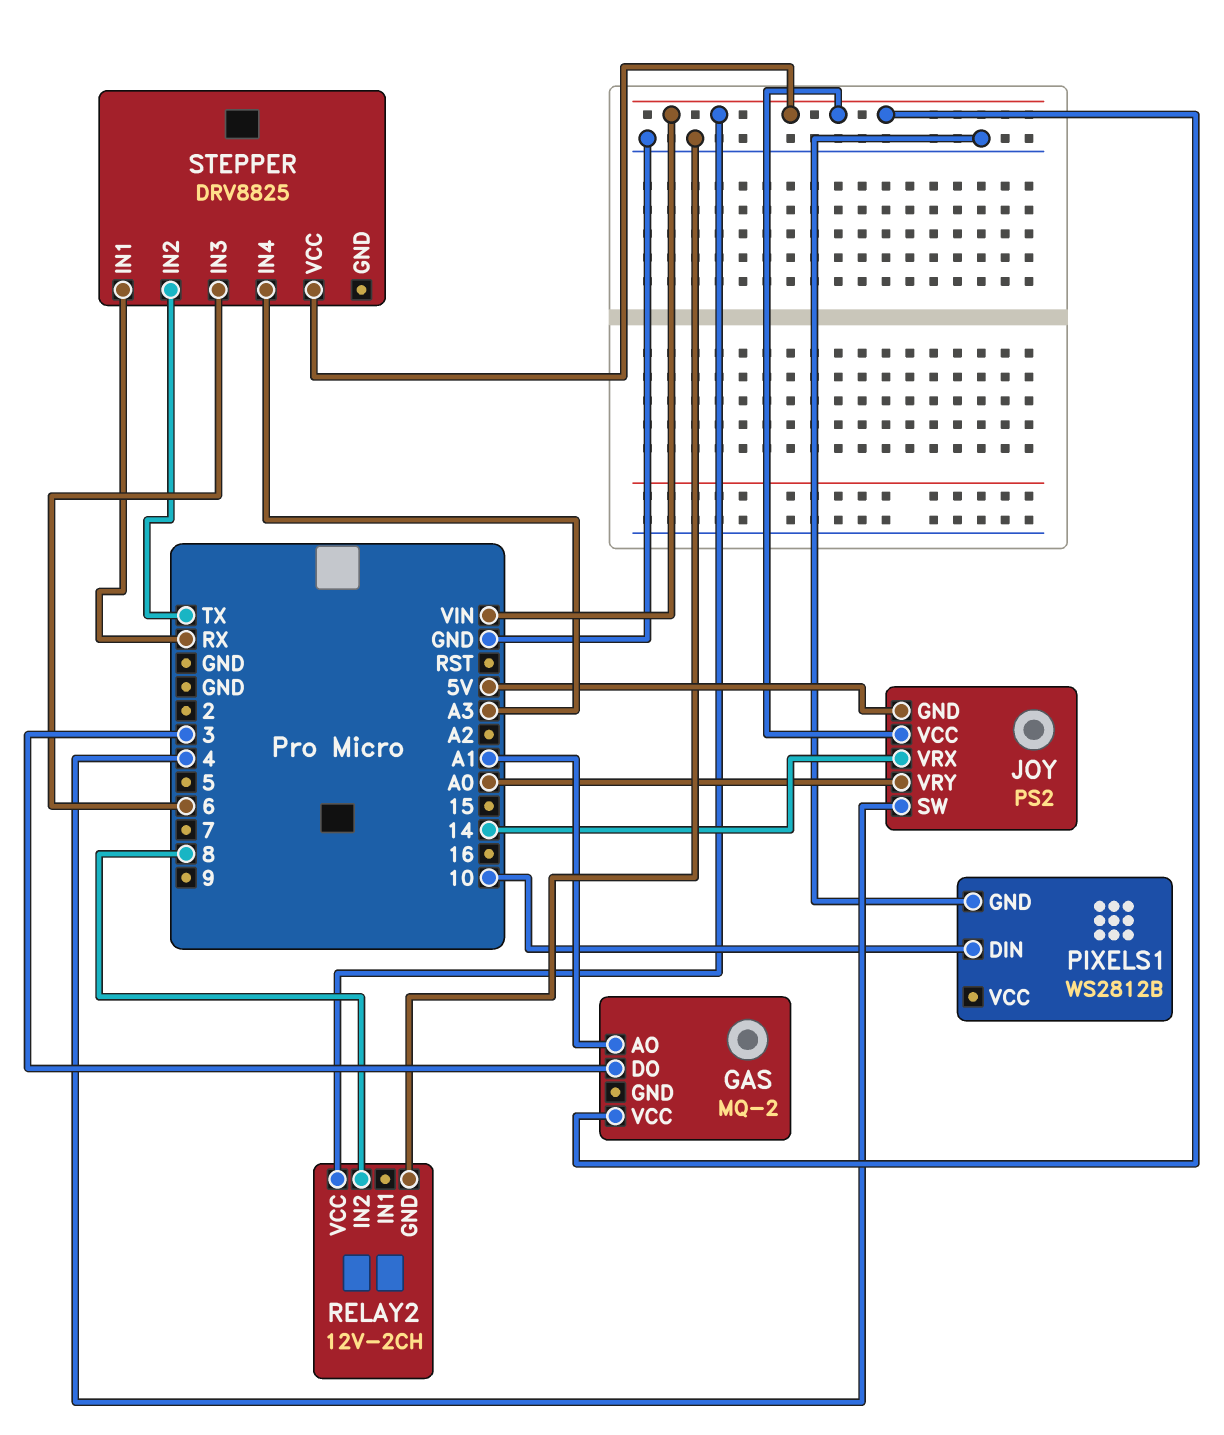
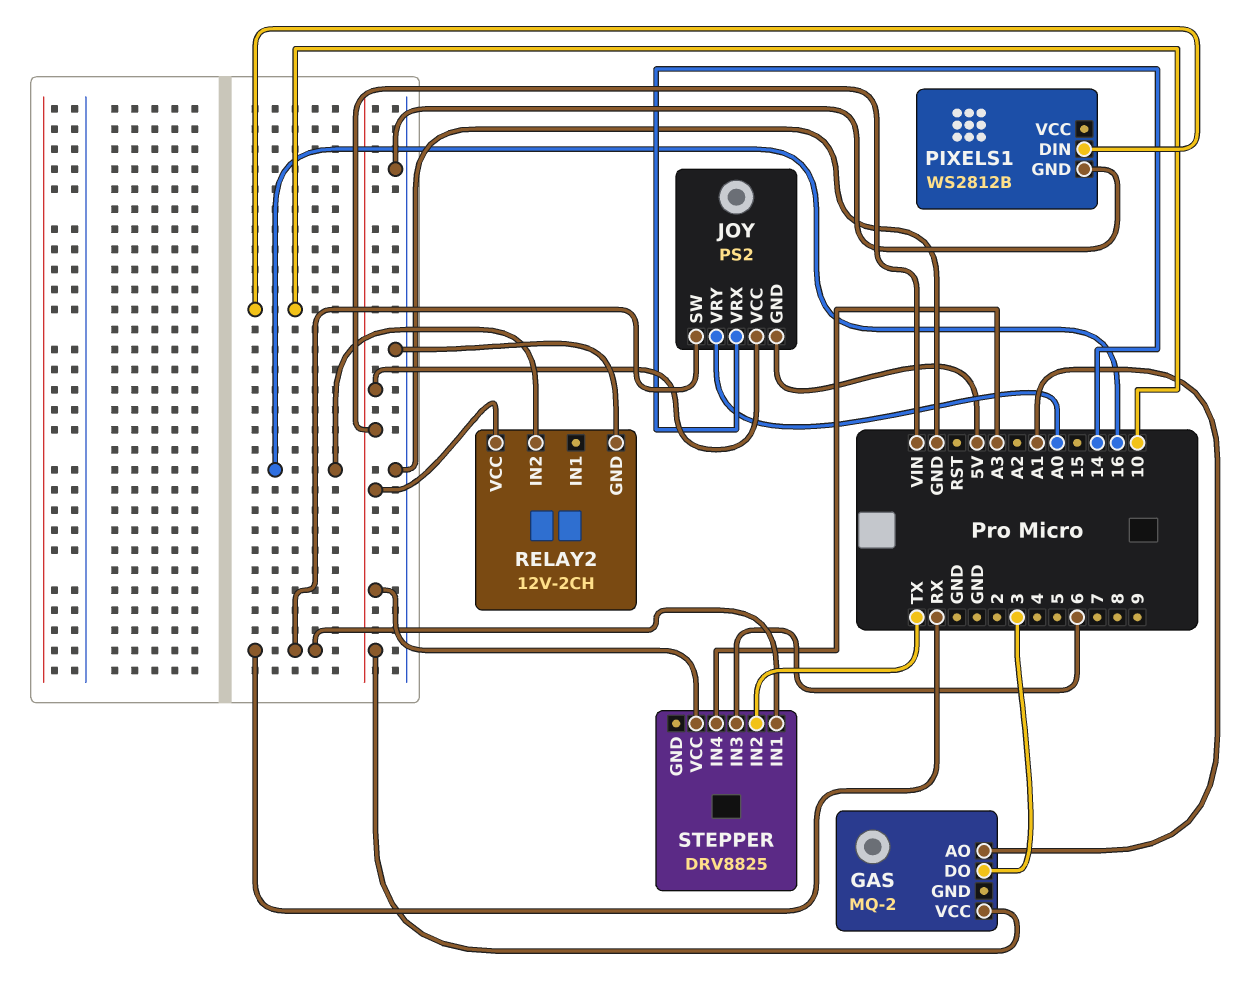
JOY pin SW: 4 -> RX
RELAY2 pin IN2: 8 -> 16

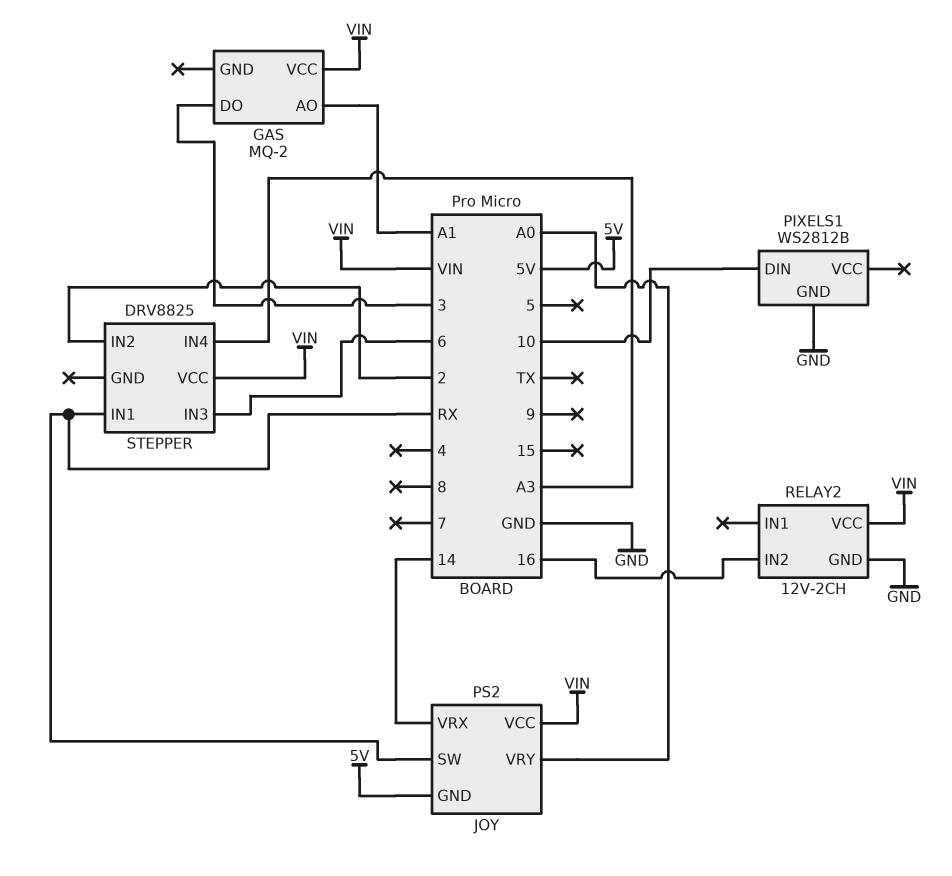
STEPPER pin IN2: TX -> 2

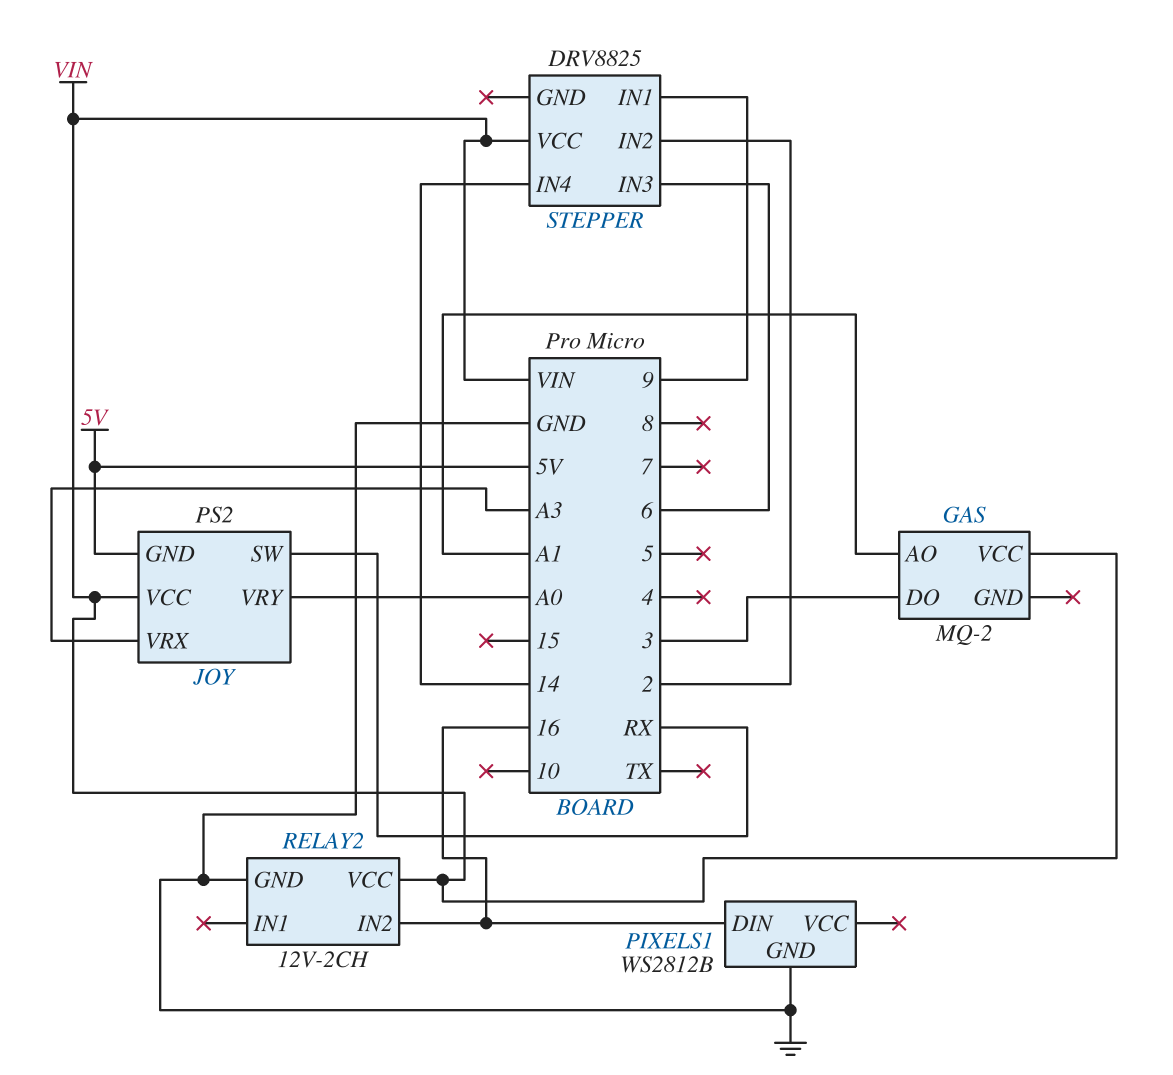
JOY pin VRX: 14 -> A3
PIXELS1 pin DIN: 10 -> 16
STEPPER pin IN1: RX -> 9
STEPPER pin IN4: A3 -> 14

